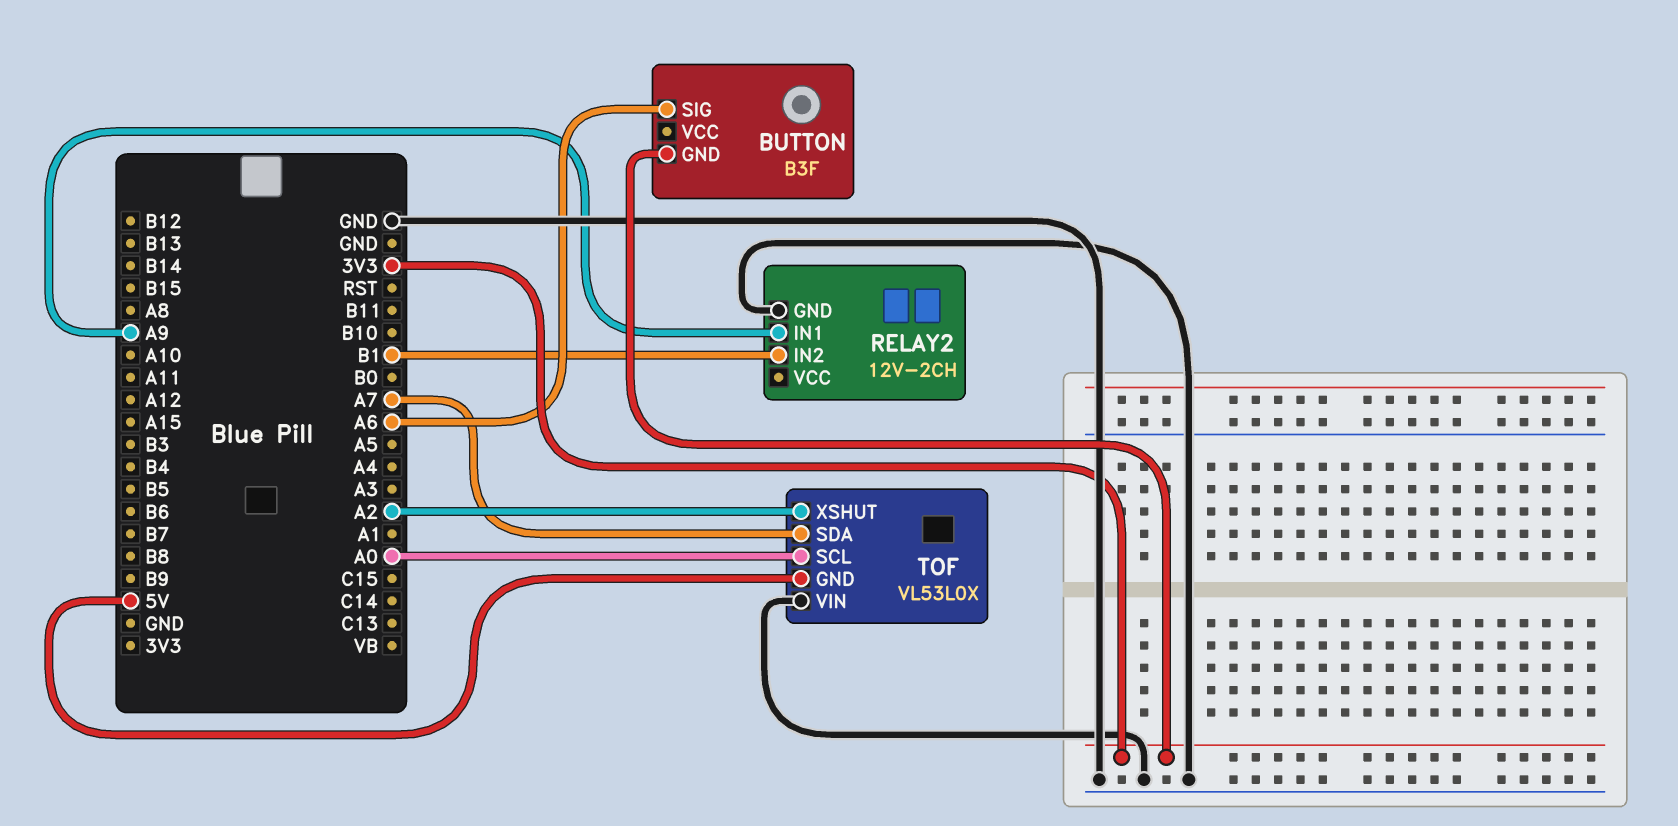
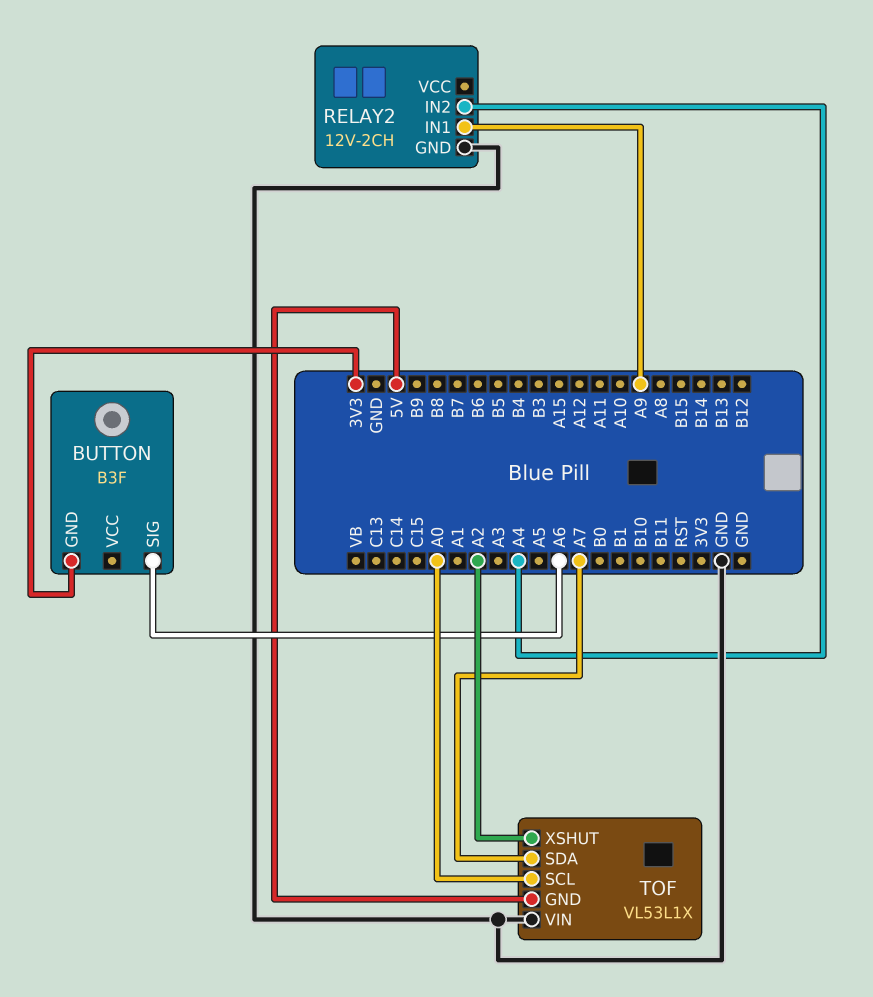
RELAY2 pin IN2: B1 -> A4
TOF: VL53L0X -> VL53L1X

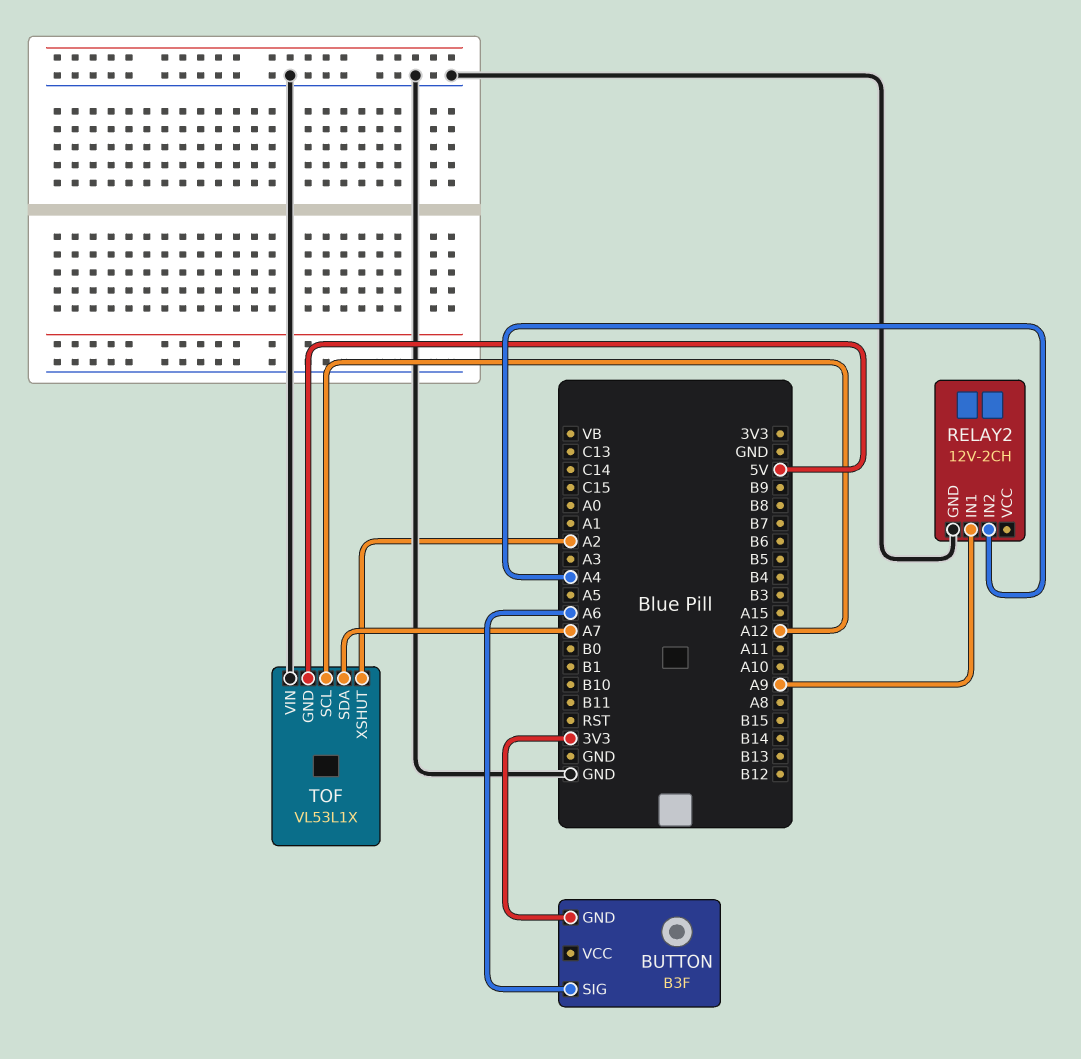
TOF pin SCL: A0 -> A12

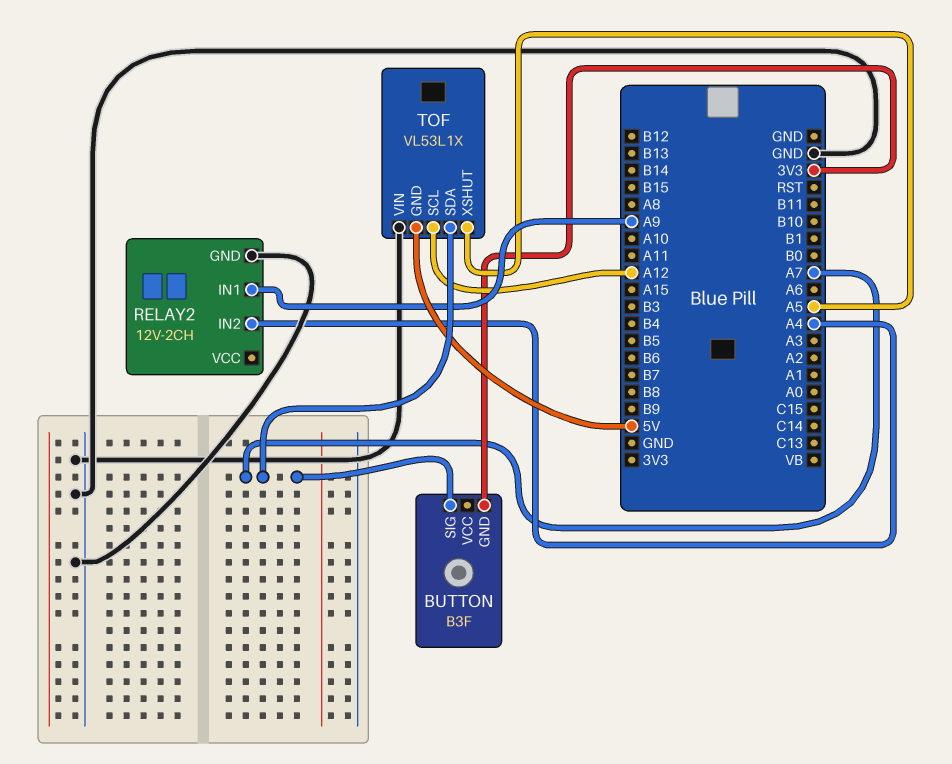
BUTTON pin SIG: A6 -> A7
TOF pin XSHUT: A2 -> A5

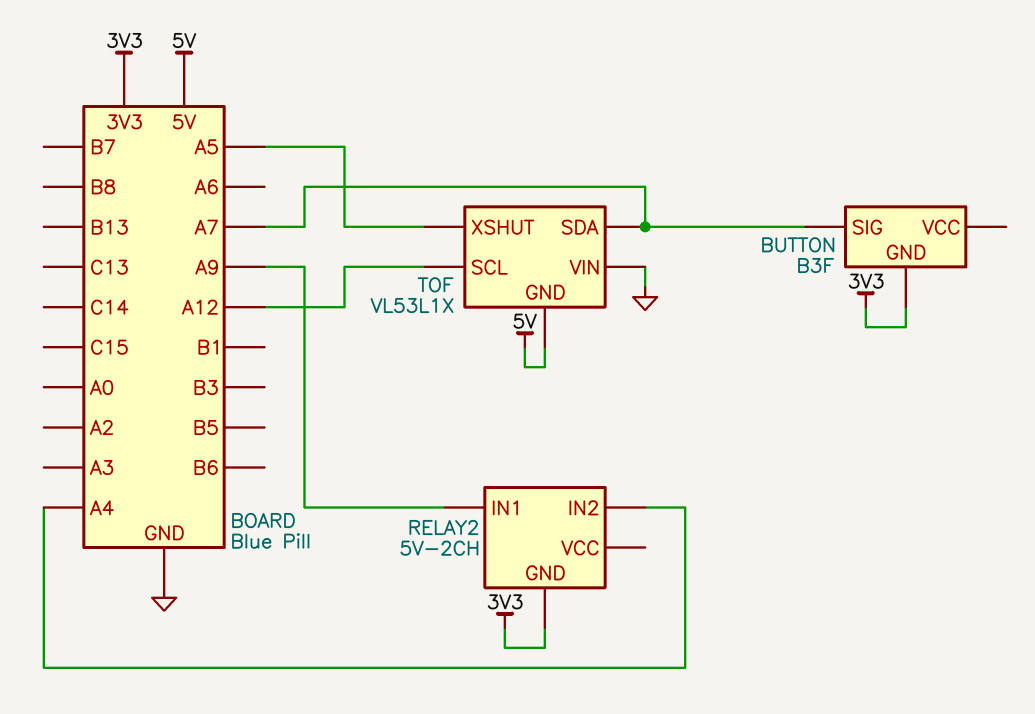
RELAY2: 12V-2CH -> 5V-2CH
RELAY2 pin GND: GND -> 3V3

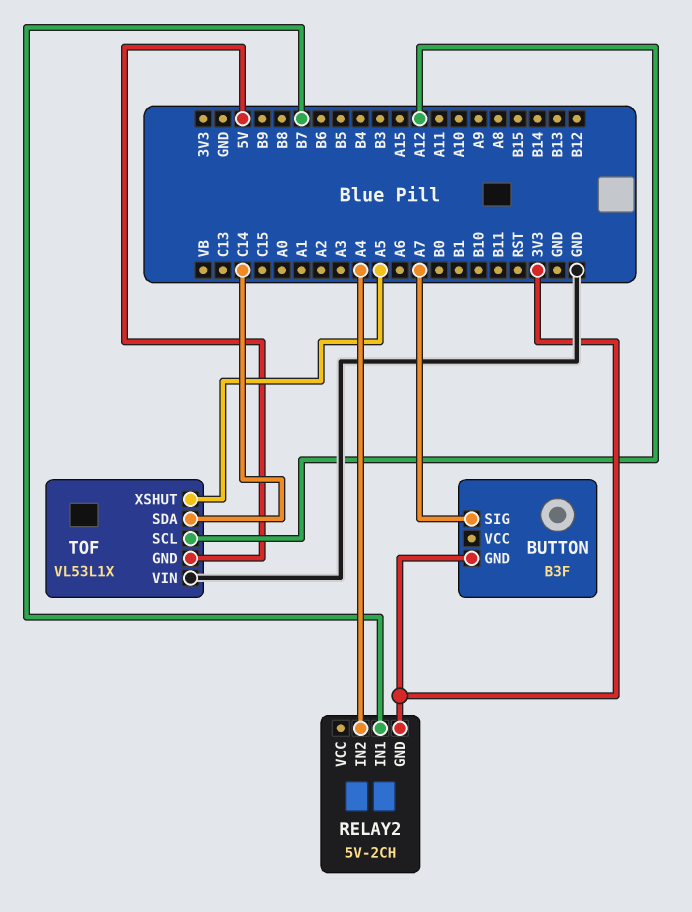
RELAY2 pin IN1: A9 -> B7
TOF pin SDA: A7 -> C14

